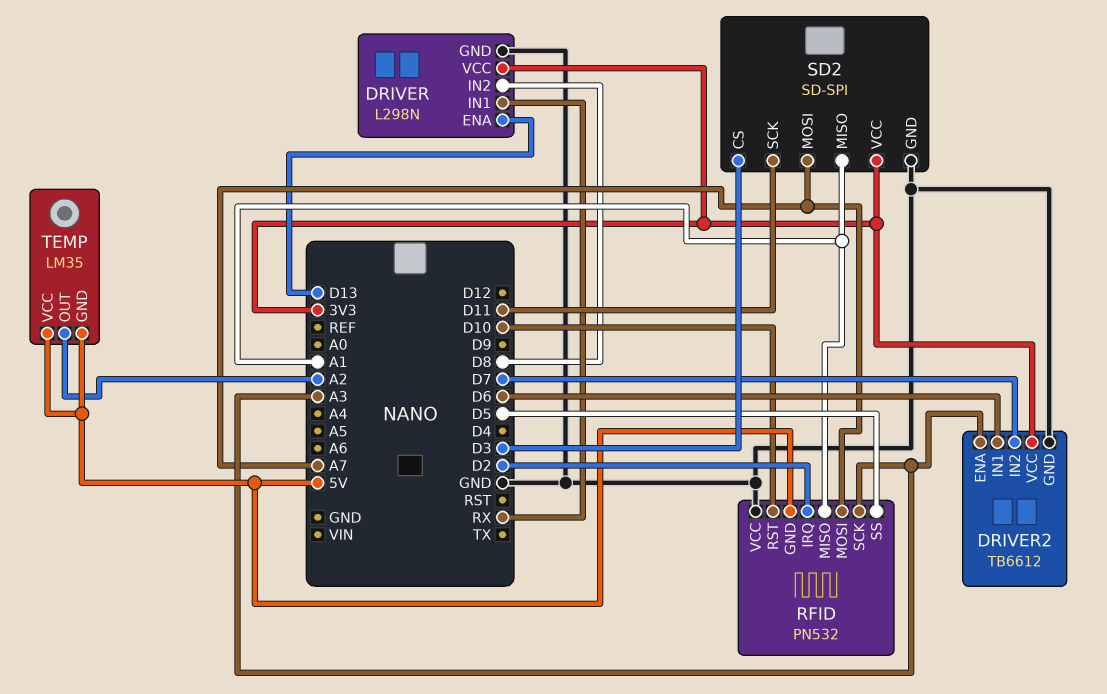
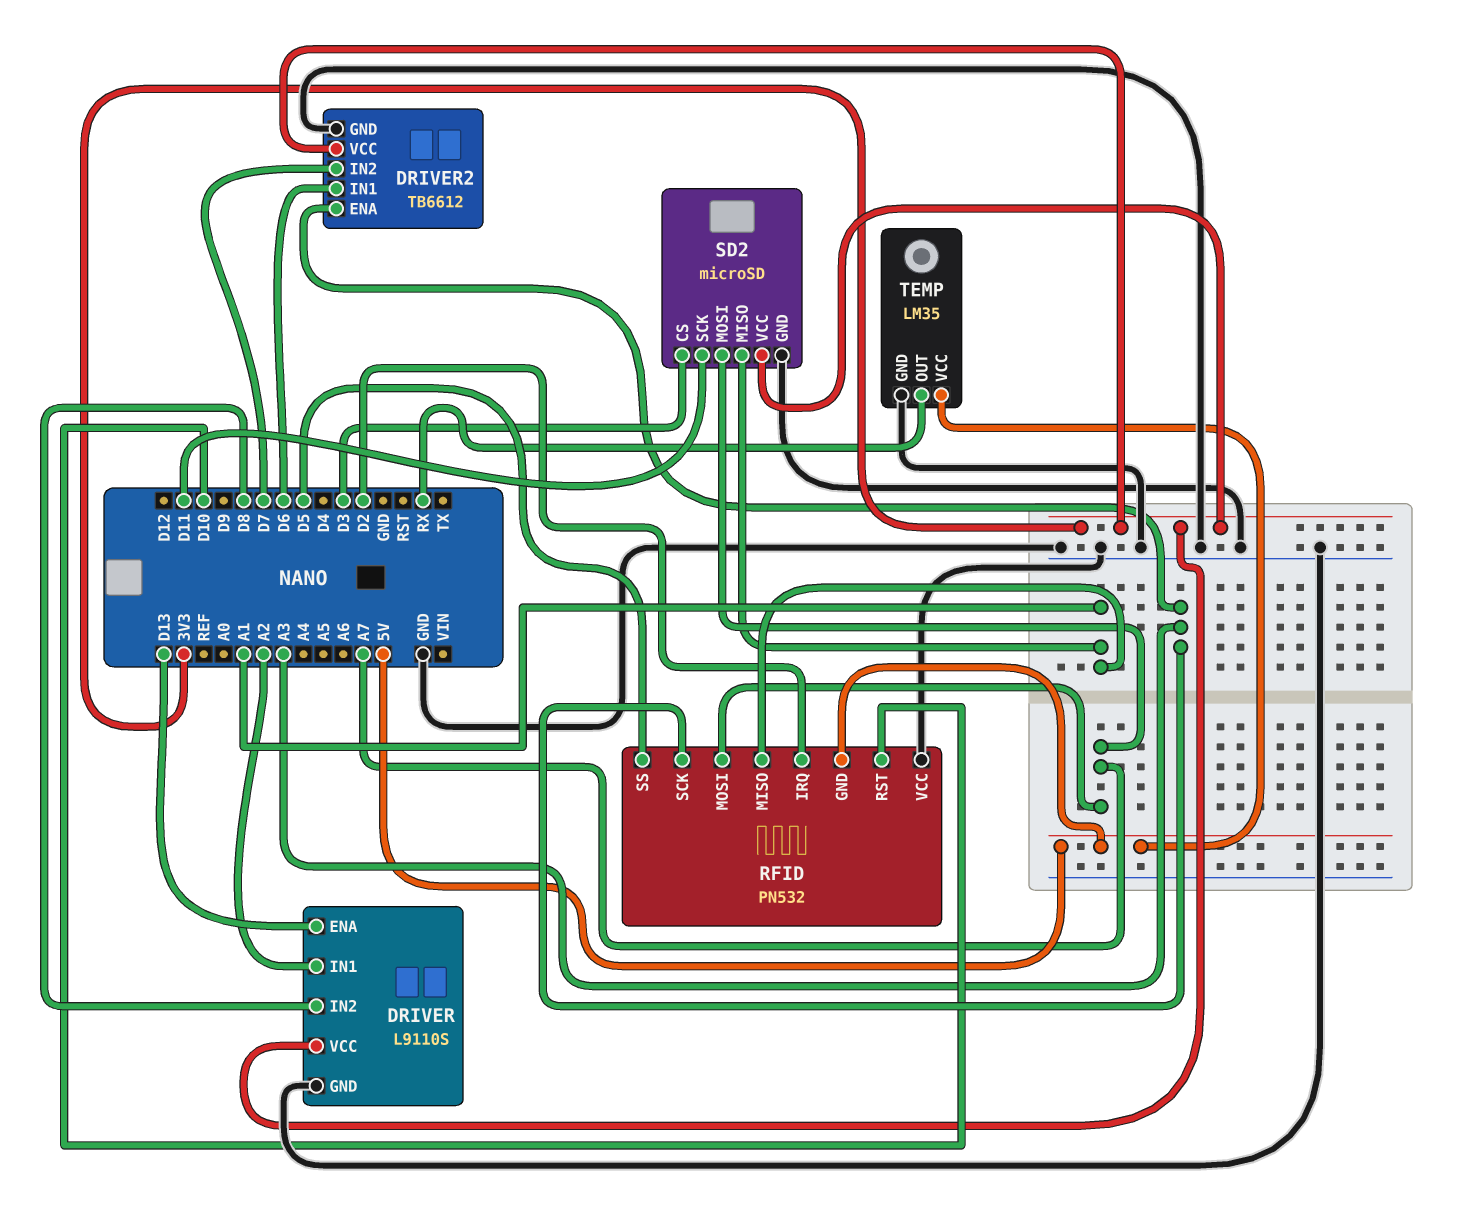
DRIVER: L298N -> L9110S
DRIVER pin IN1: RX -> A2
SD2: SD-SPI -> microSD
TEMP pin GND: 5V -> GND
TEMP pin OUT: A2 -> RX

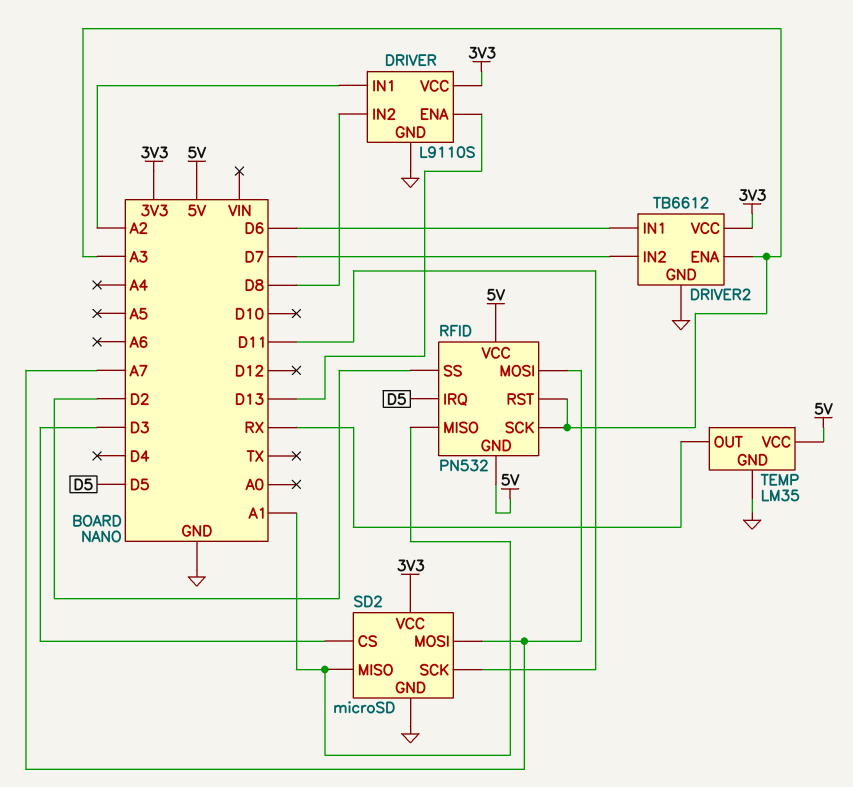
RFID pin IRQ: D2 -> D5
RFID pin RST: D10 -> A3
RFID pin SS: D5 -> D2
RFID pin VCC: GND -> 5V

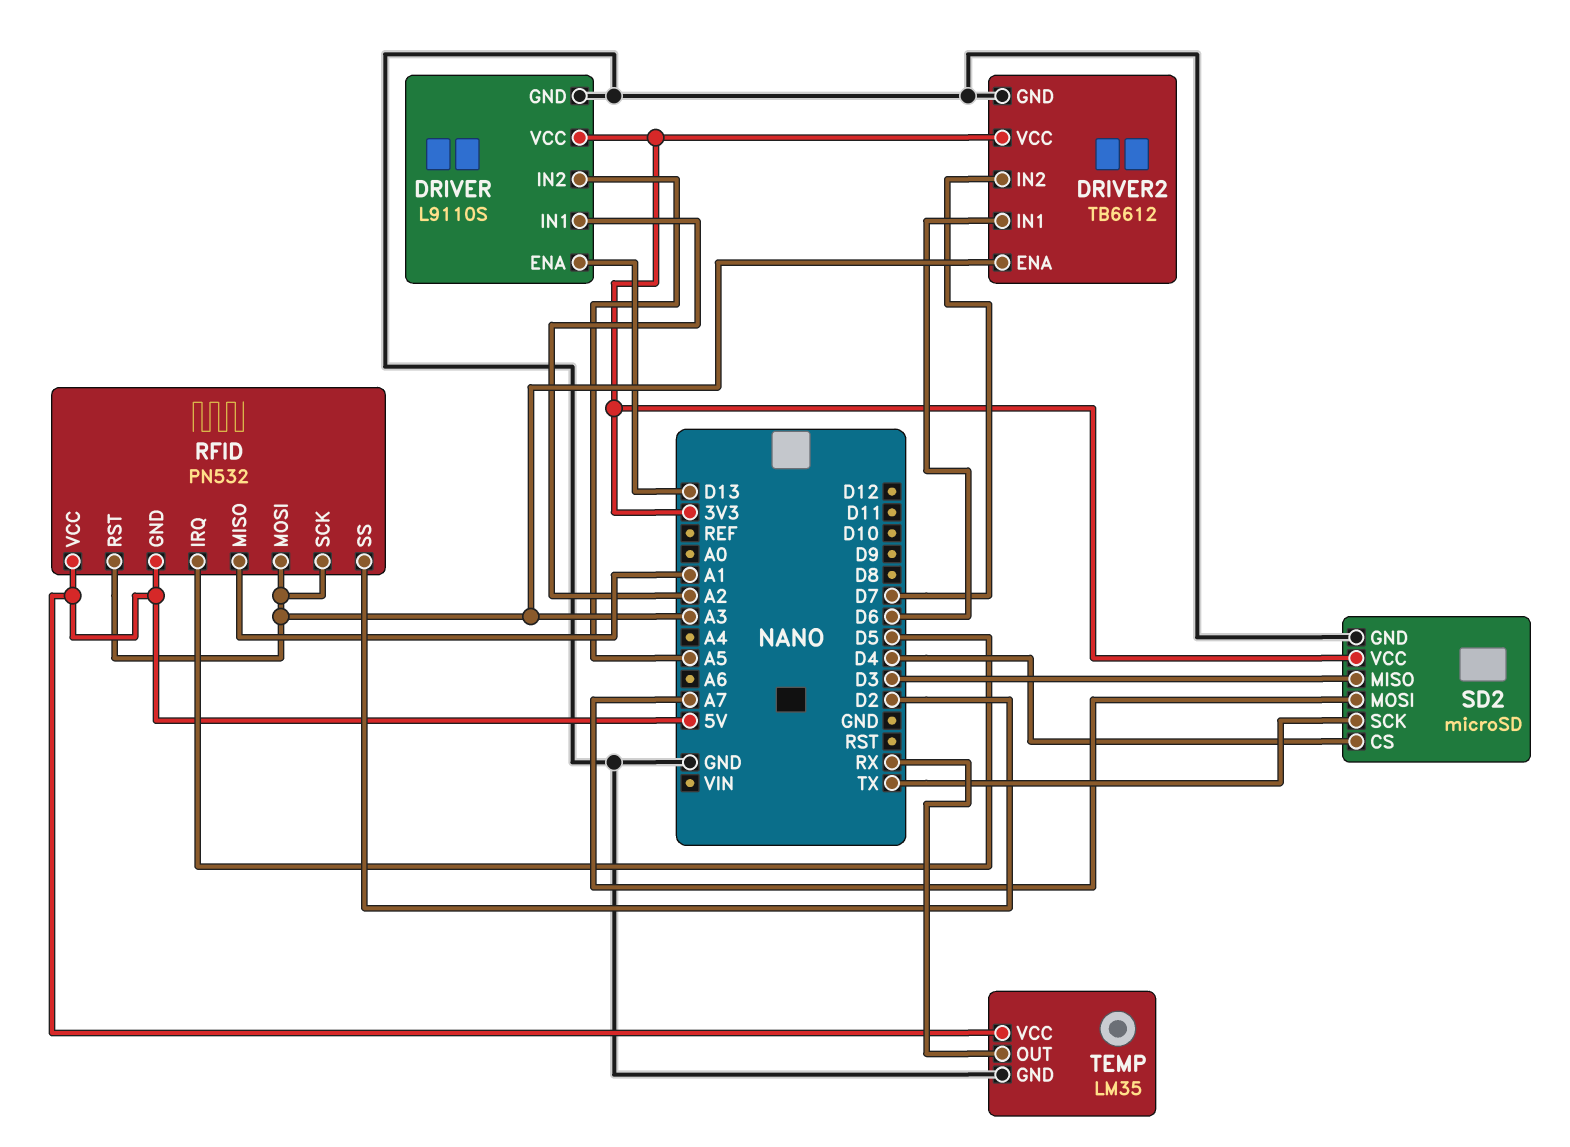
DRIVER pin IN2: D8 -> A5
RFID pin MOSI: A7 -> A3
SD2 pin CS: D3 -> D4
SD2 pin MISO: A1 -> D3
SD2 pin SCK: D11 -> TX

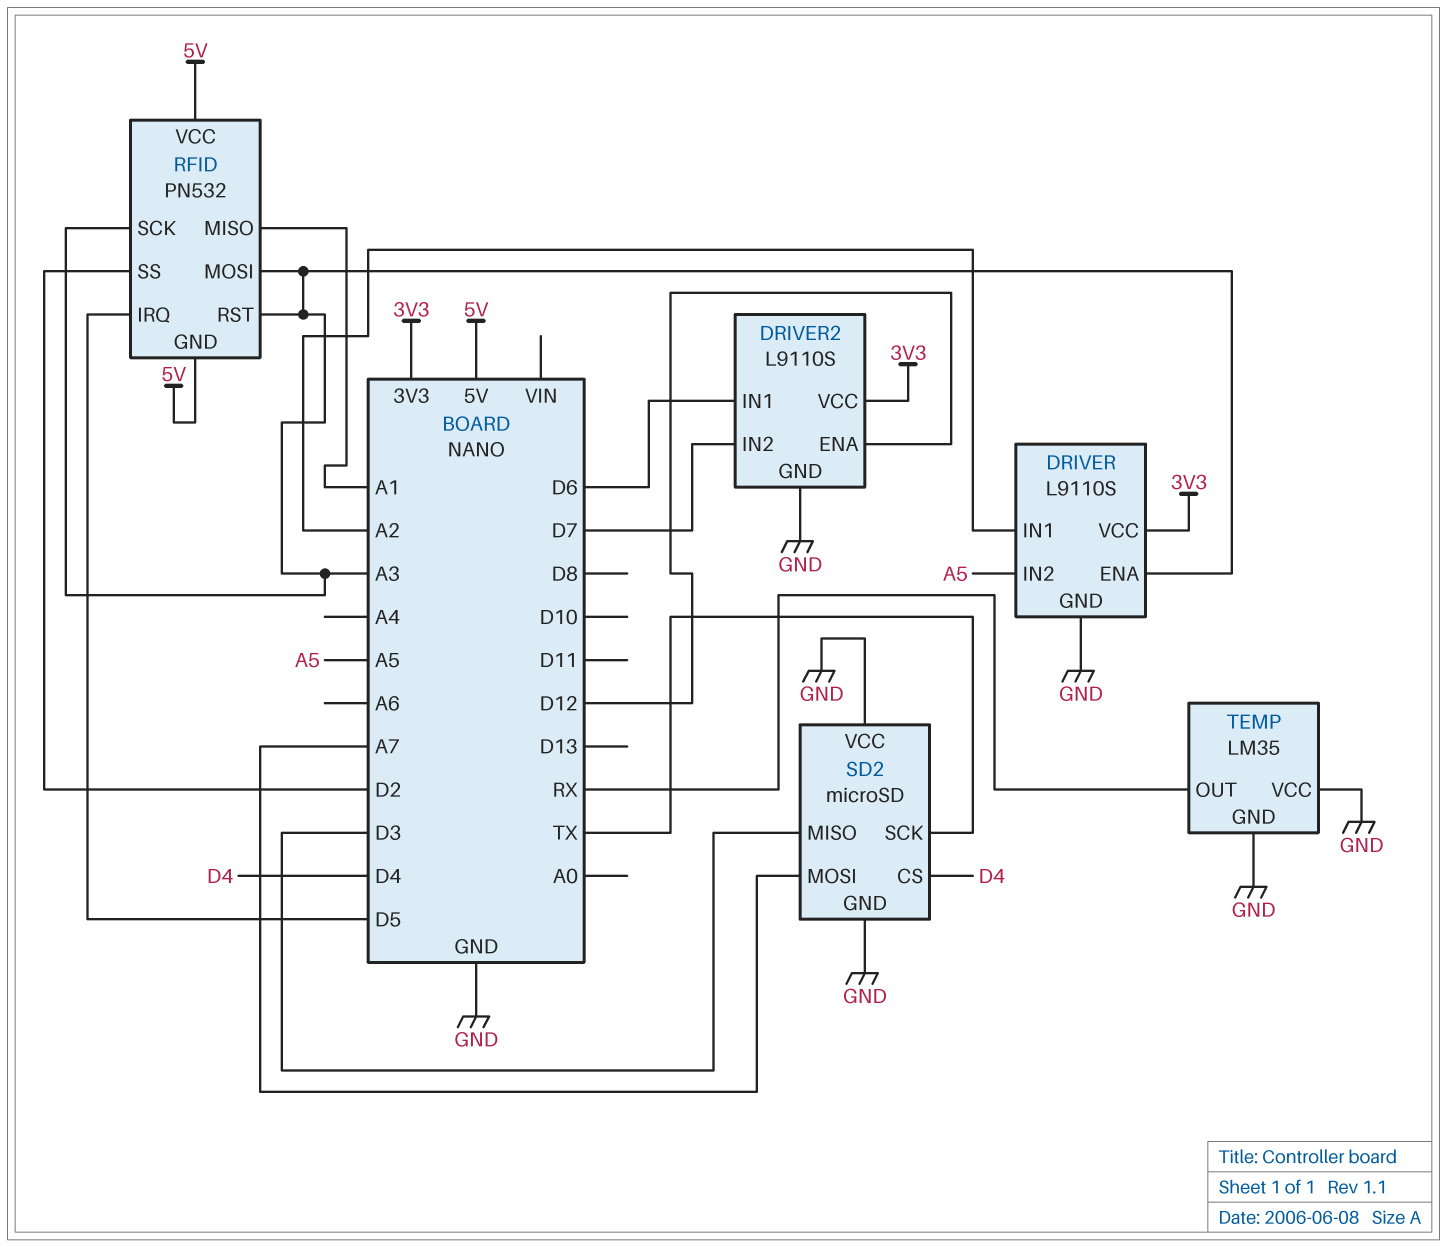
DRIVER pin ENA: D13 -> A3
DRIVER2: TB6612 -> L9110S
DRIVER2 pin ENA: A3 -> D12
SD2 pin VCC: 3V3 -> GND
TEMP pin VCC: 5V -> GND

